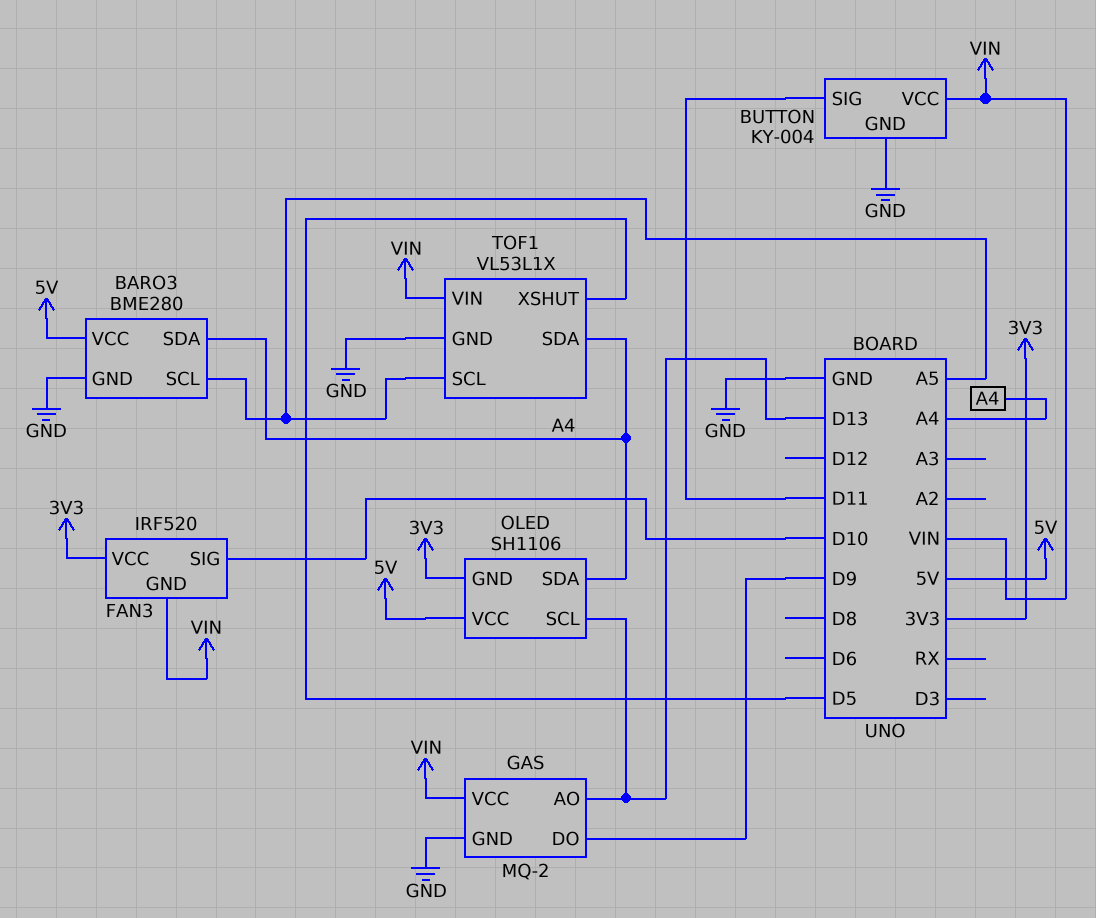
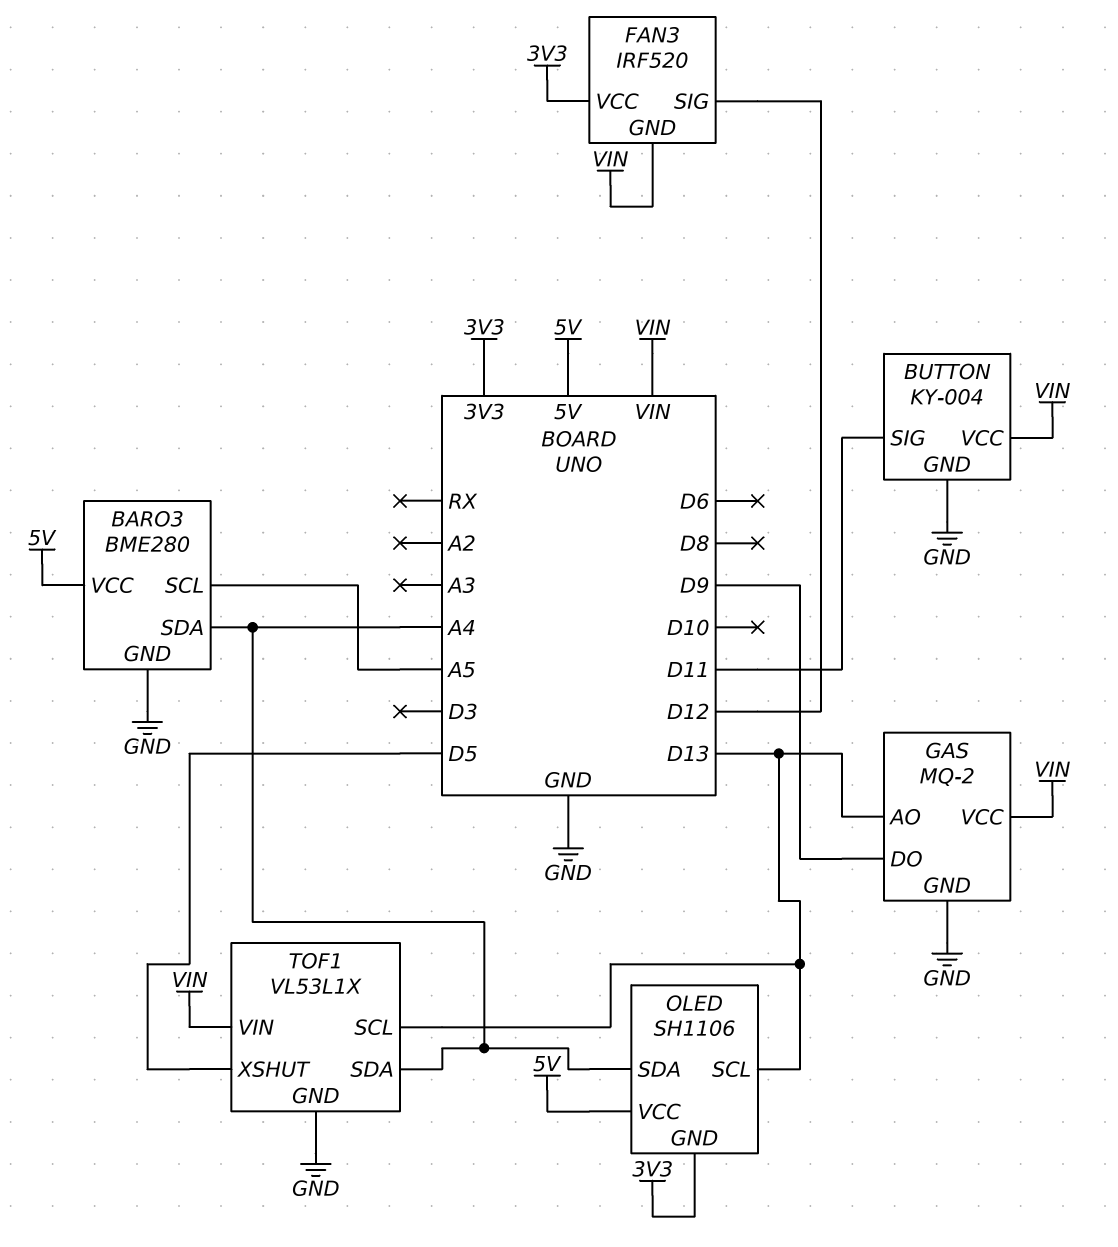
FAN3 pin SIG: D10 -> D12
TOF1 pin SCL: A5 -> D13

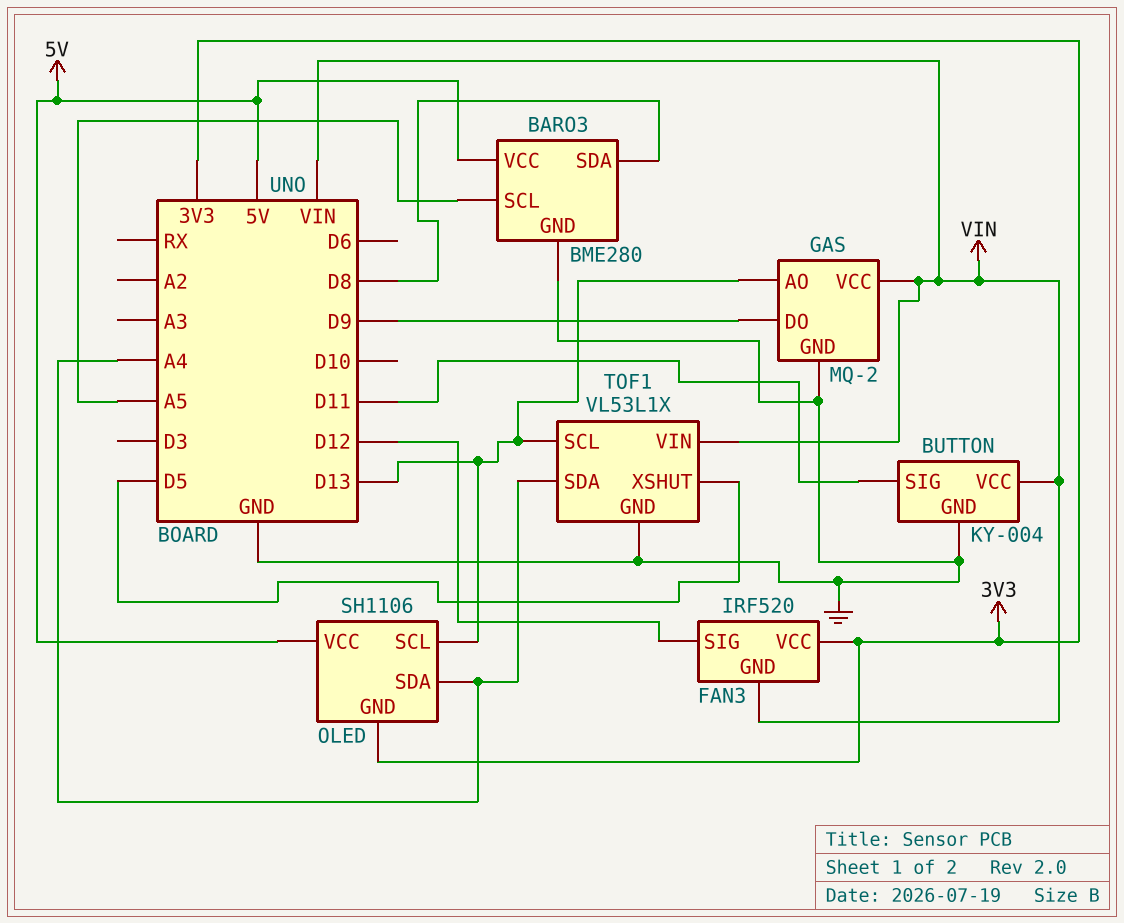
BARO3 pin SDA: A4 -> D8

